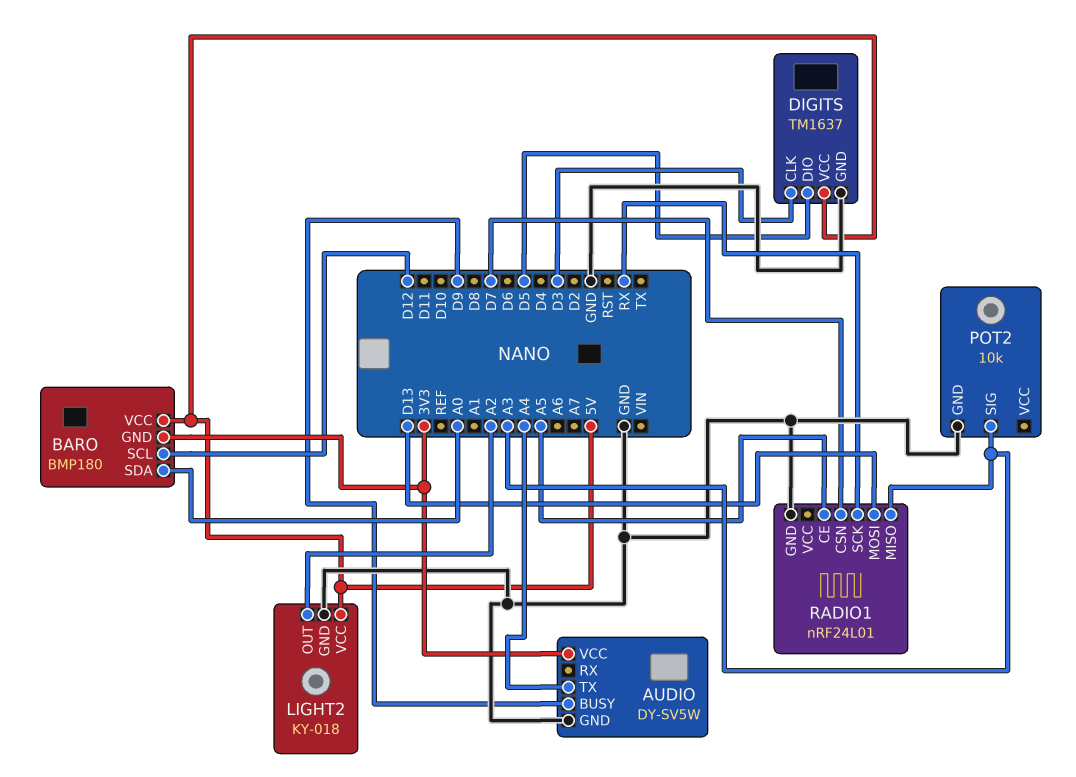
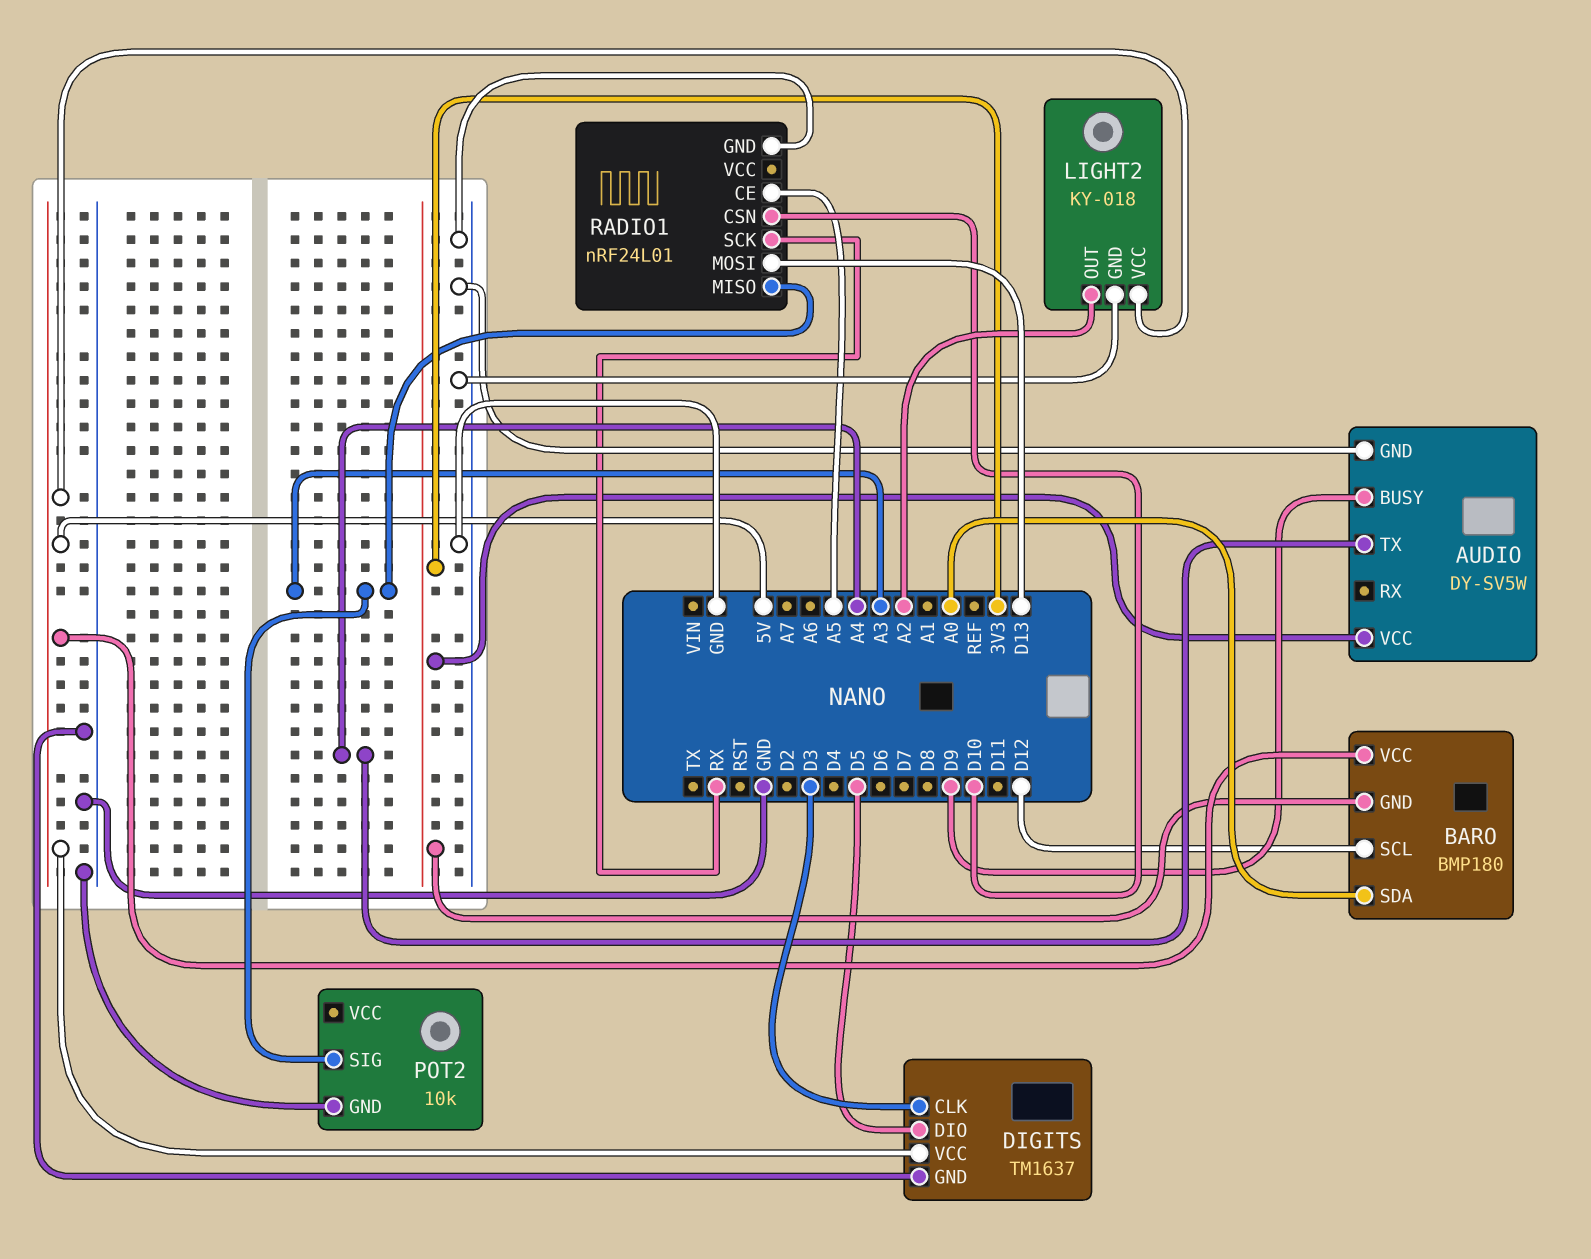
RADIO1 pin CSN: D7 -> D10

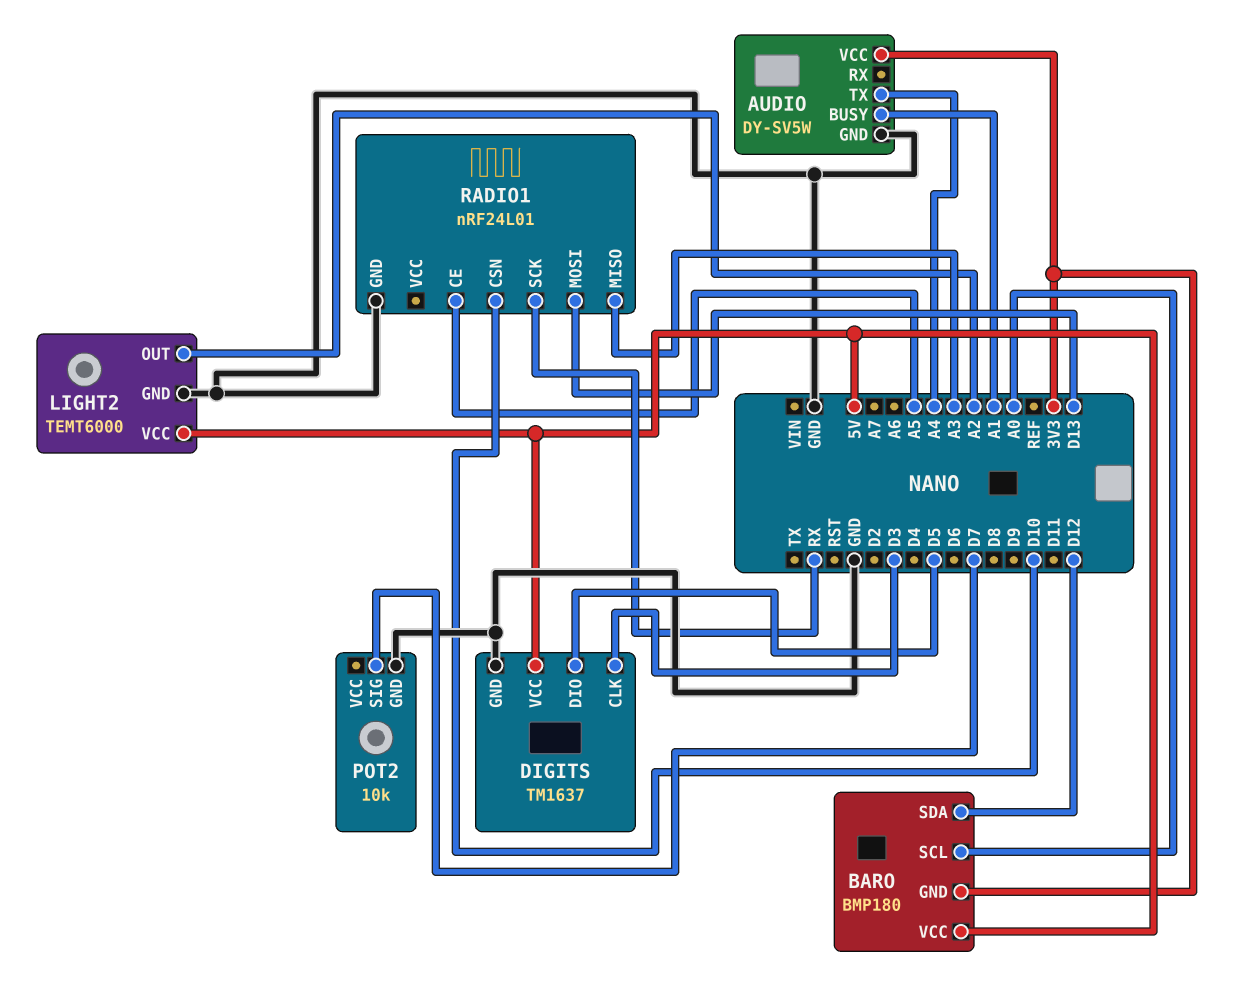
AUDIO pin BUSY: D9 -> A1
BARO pin SCL: D12 -> A0
BARO pin SDA: A0 -> D12
LIGHT2: KY-018 -> TEMT6000
POT2 pin SIG: A3 -> D7

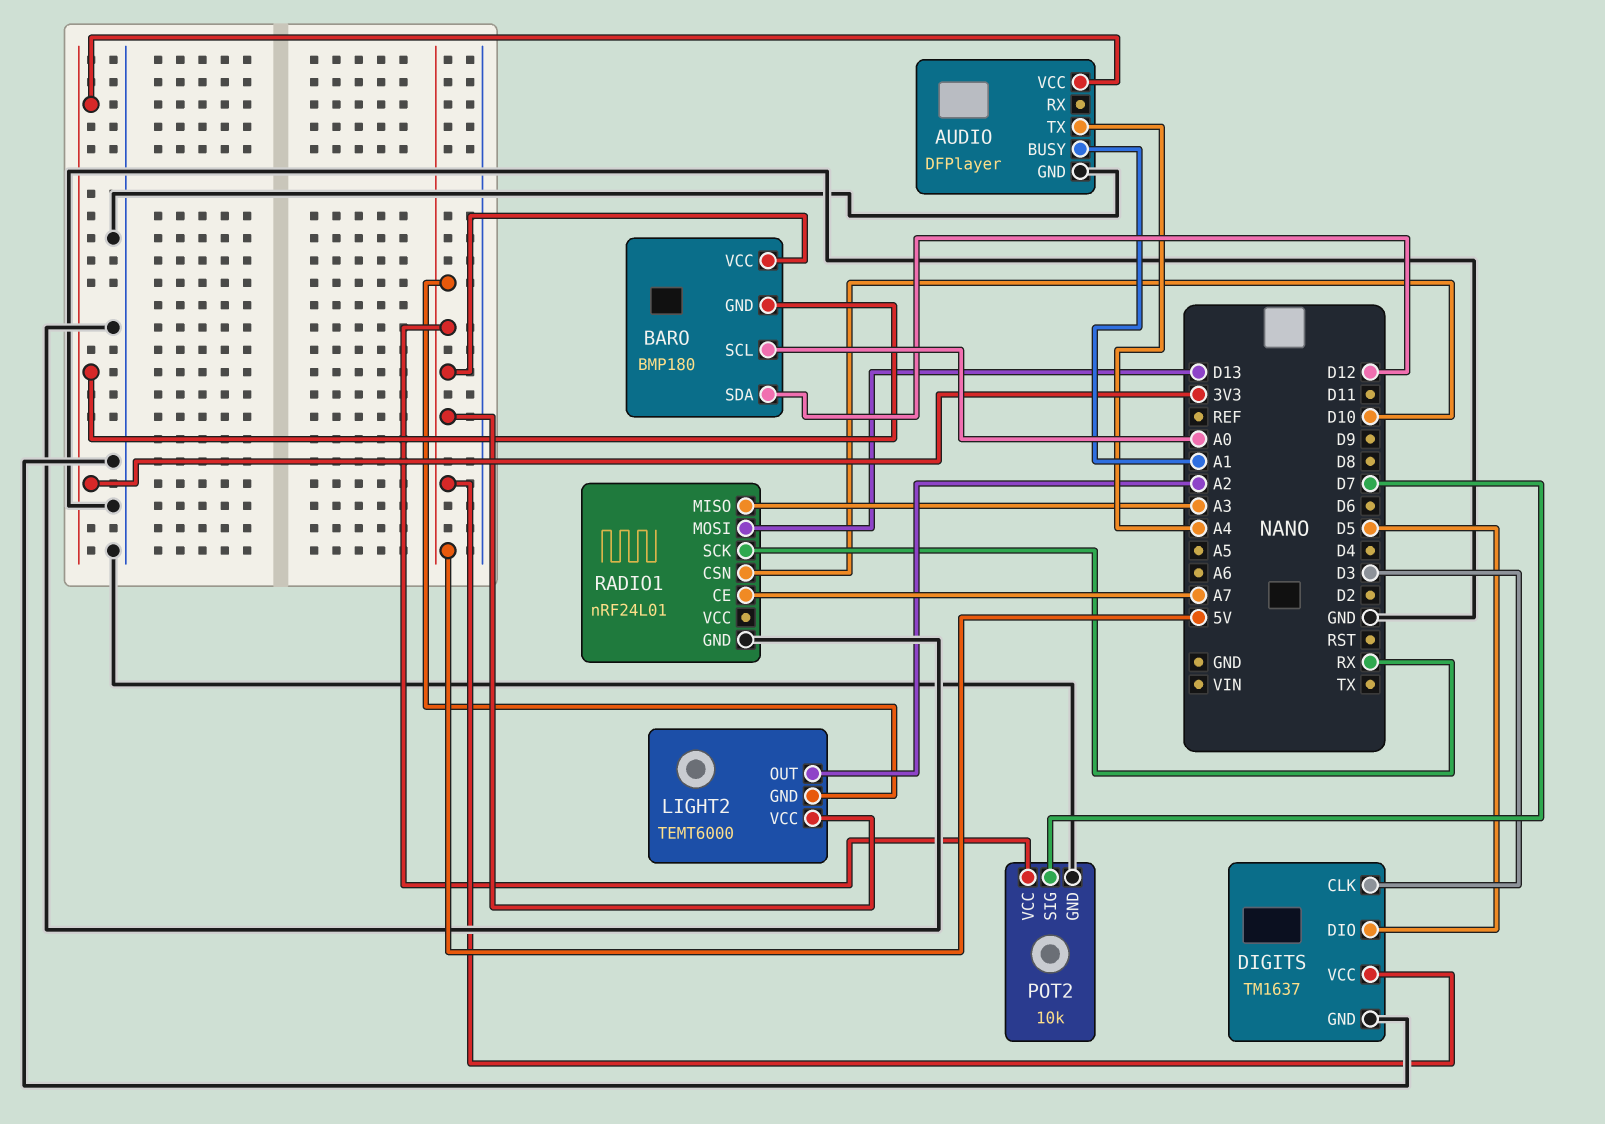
AUDIO: DY-SV5W -> DFPlayer
LIGHT2 pin GND: GND -> 5V
POT2 pin VCC: none -> 5V
RADIO1 pin CE: A5 -> A7

